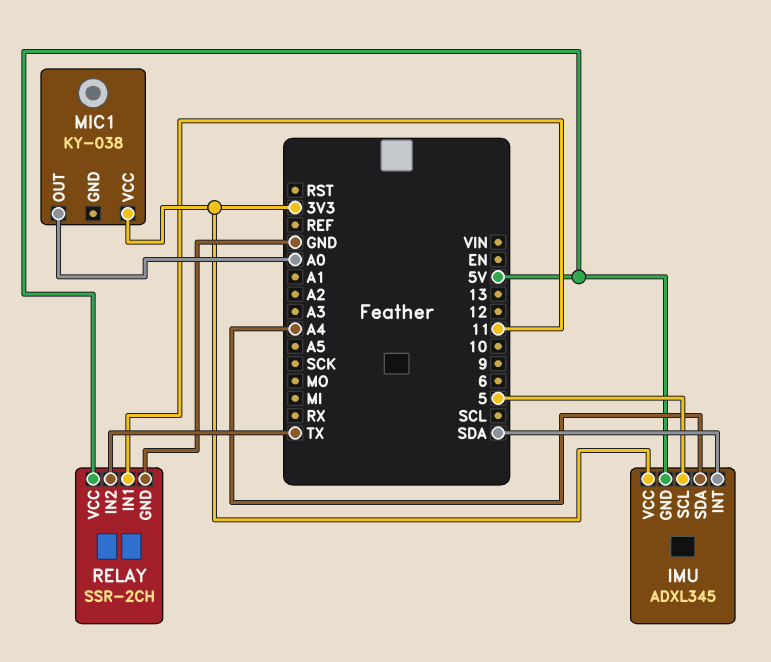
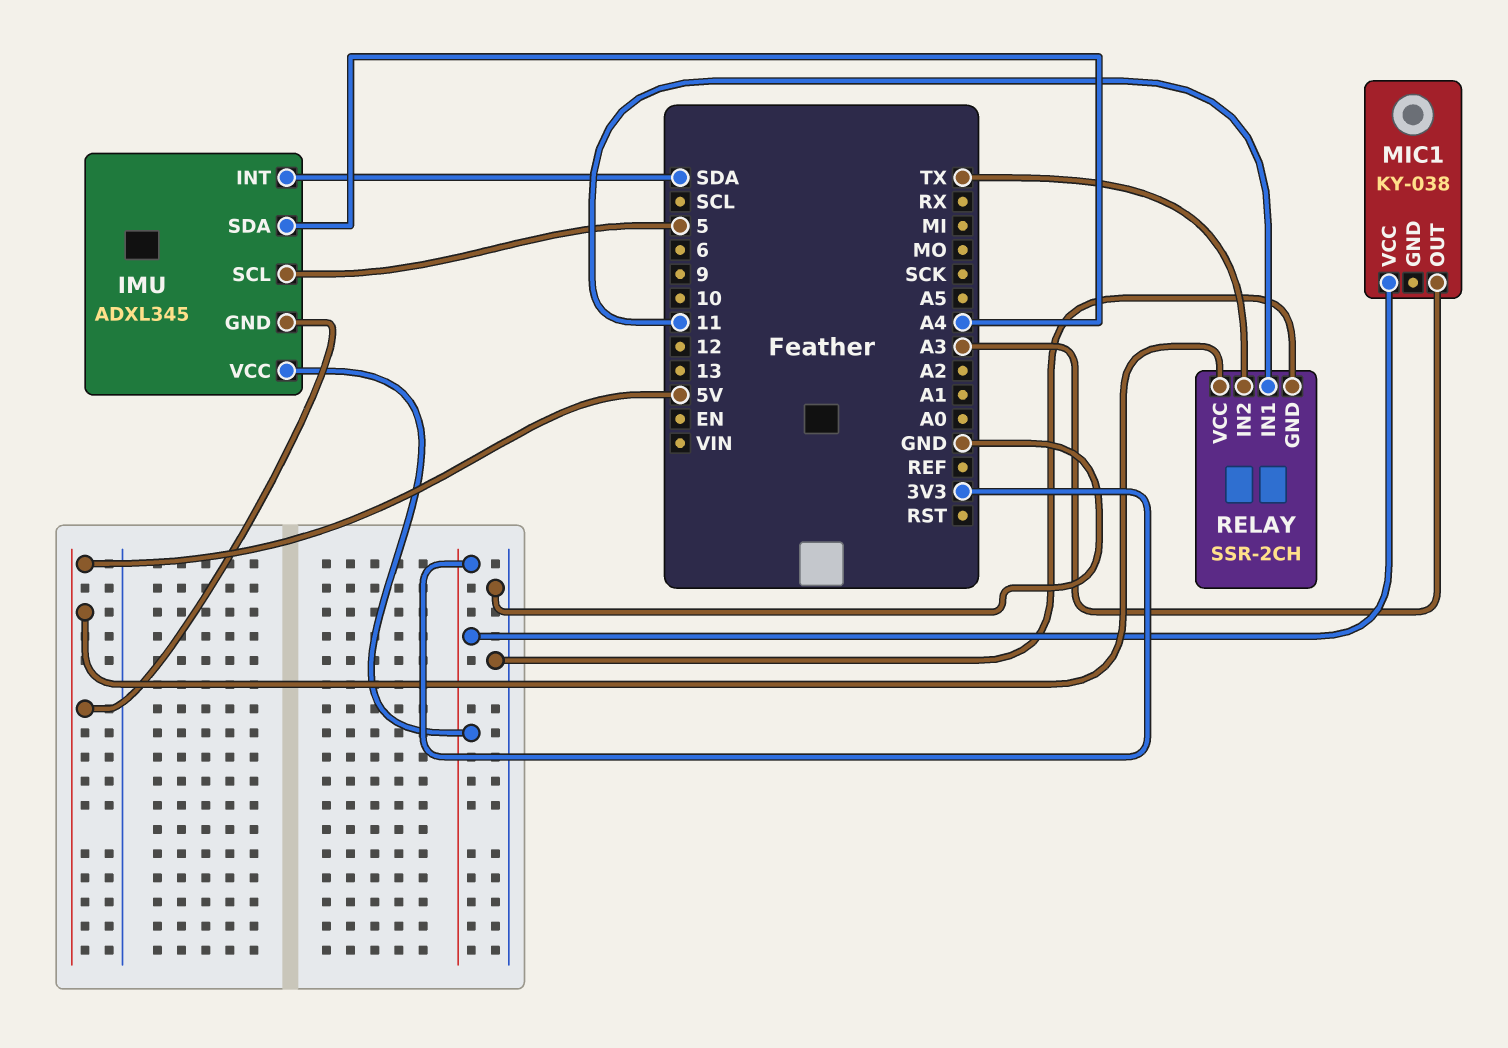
MIC1 pin OUT: A0 -> A3

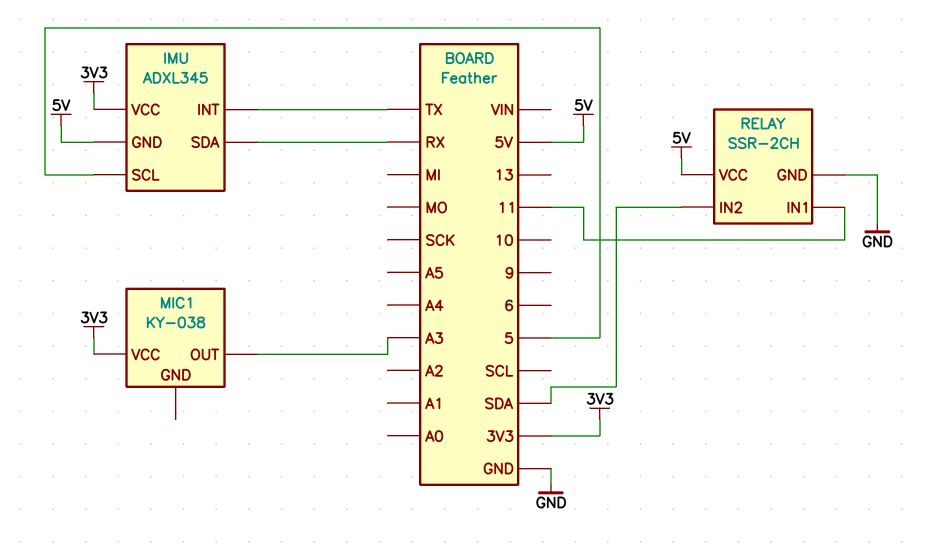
IMU pin INT: SDA -> TX
IMU pin SDA: A4 -> RX
RELAY pin IN2: TX -> SDA

